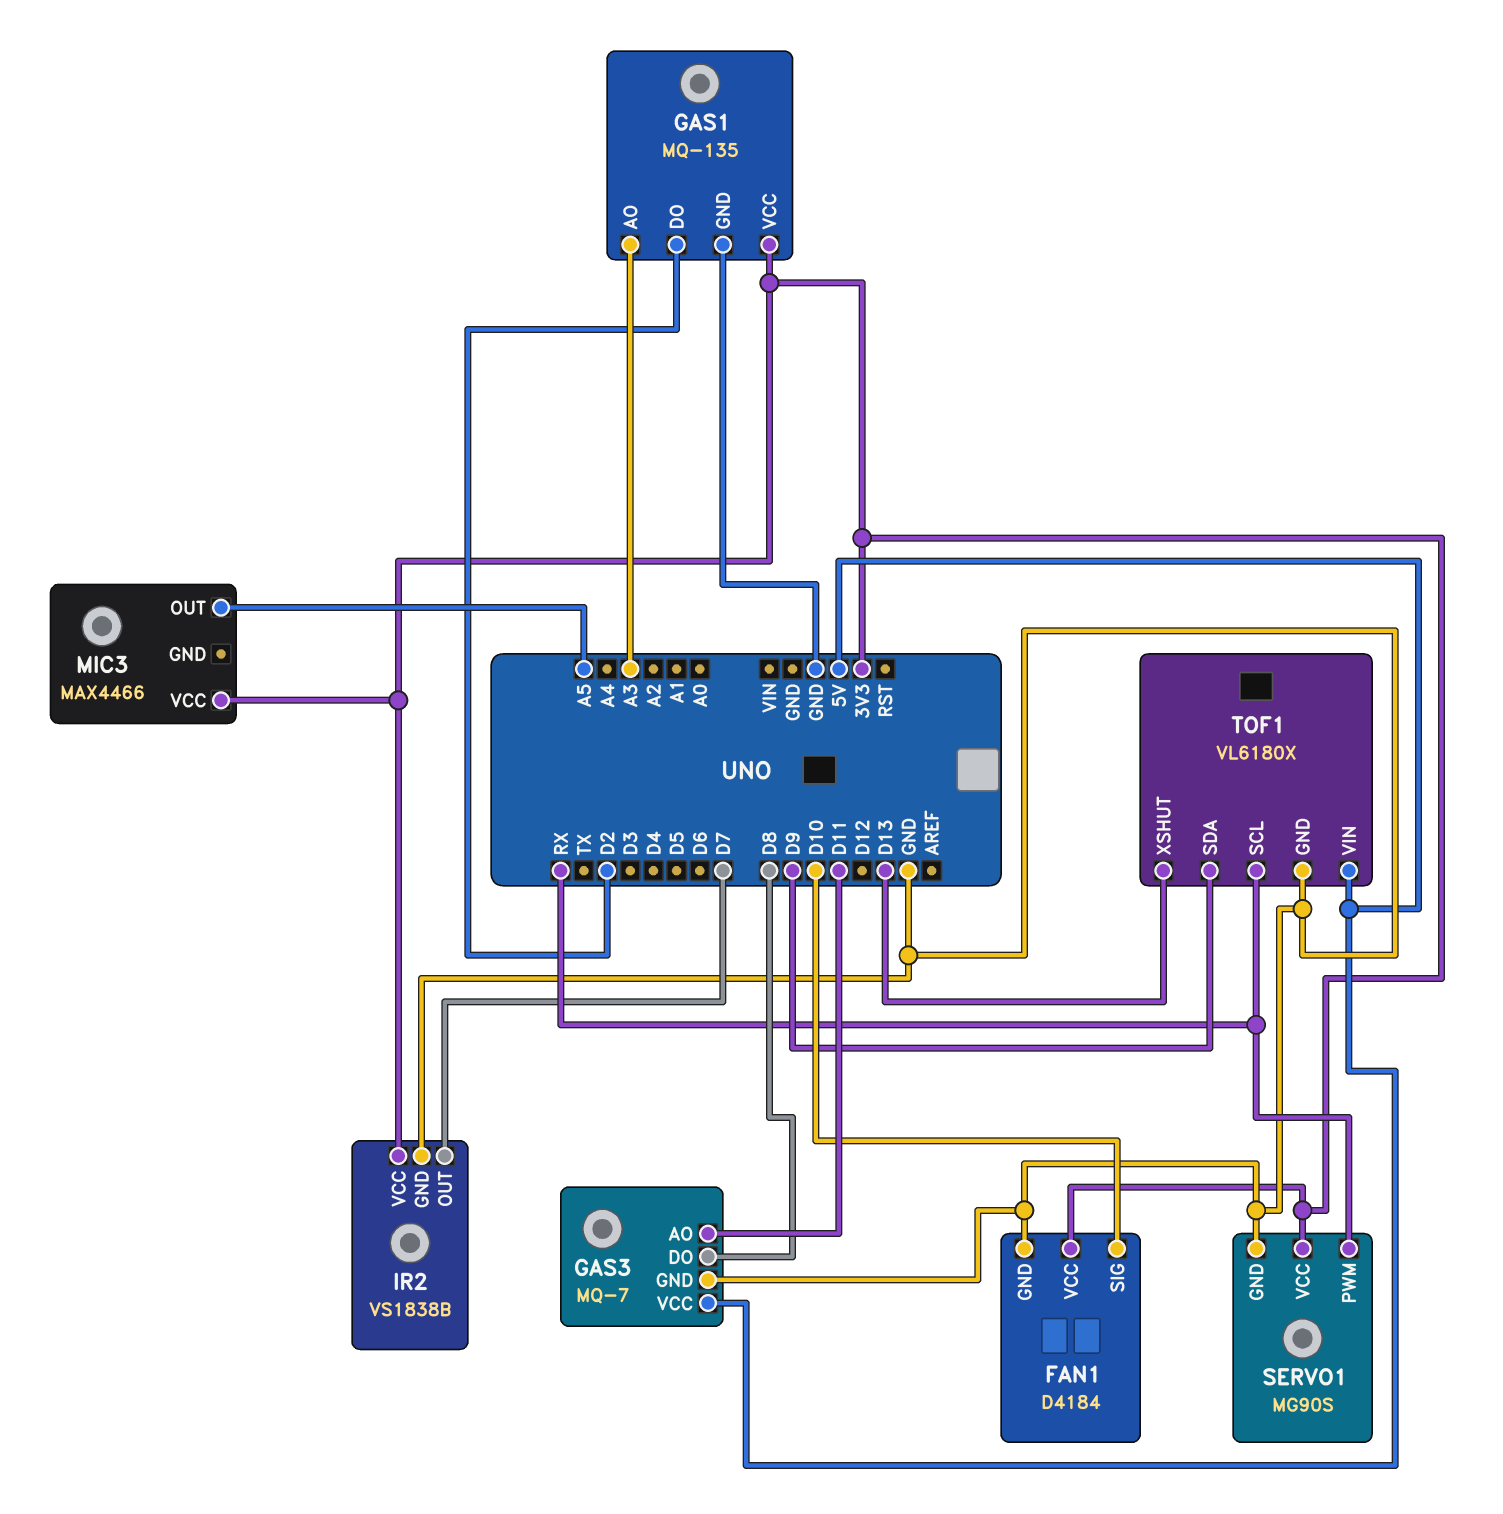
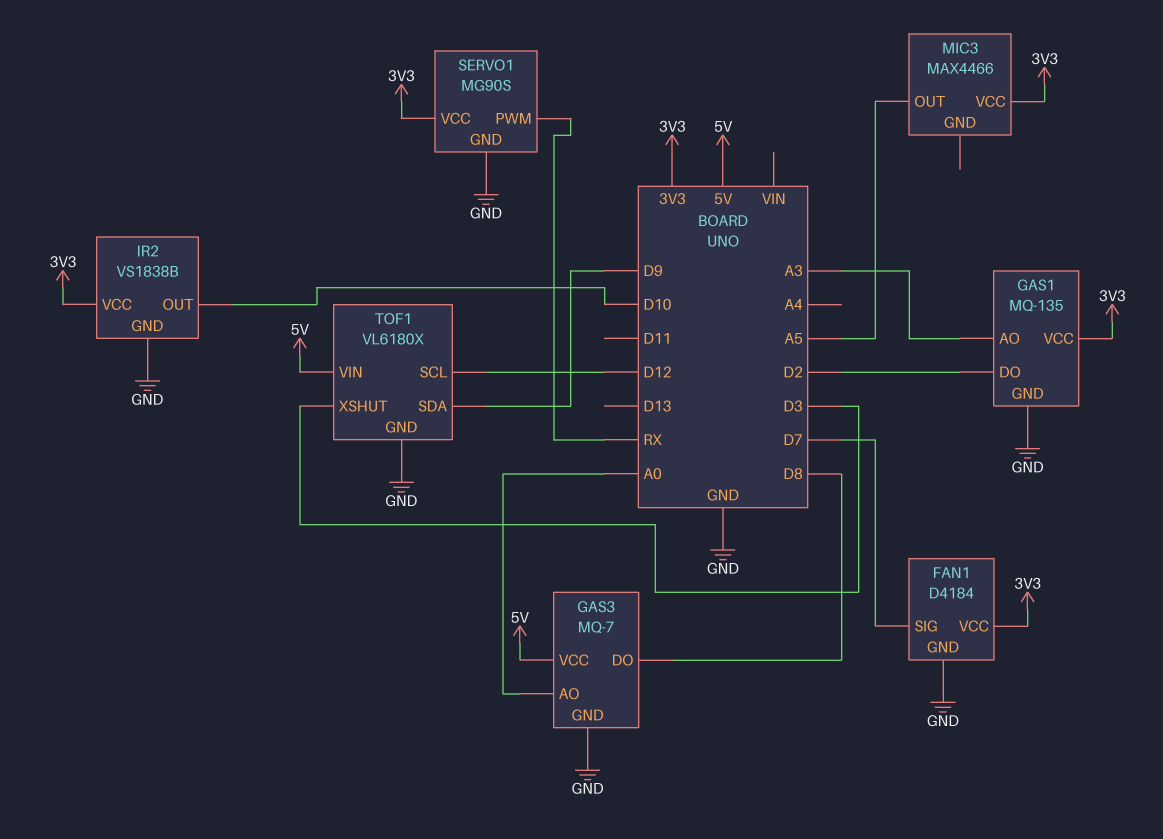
FAN1 pin SIG: D10 -> D7
GAS3 pin AO: D11 -> A0
IR2 pin OUT: D7 -> D10
TOF1 pin SCL: RX -> D12
TOF1 pin XSHUT: D13 -> D3

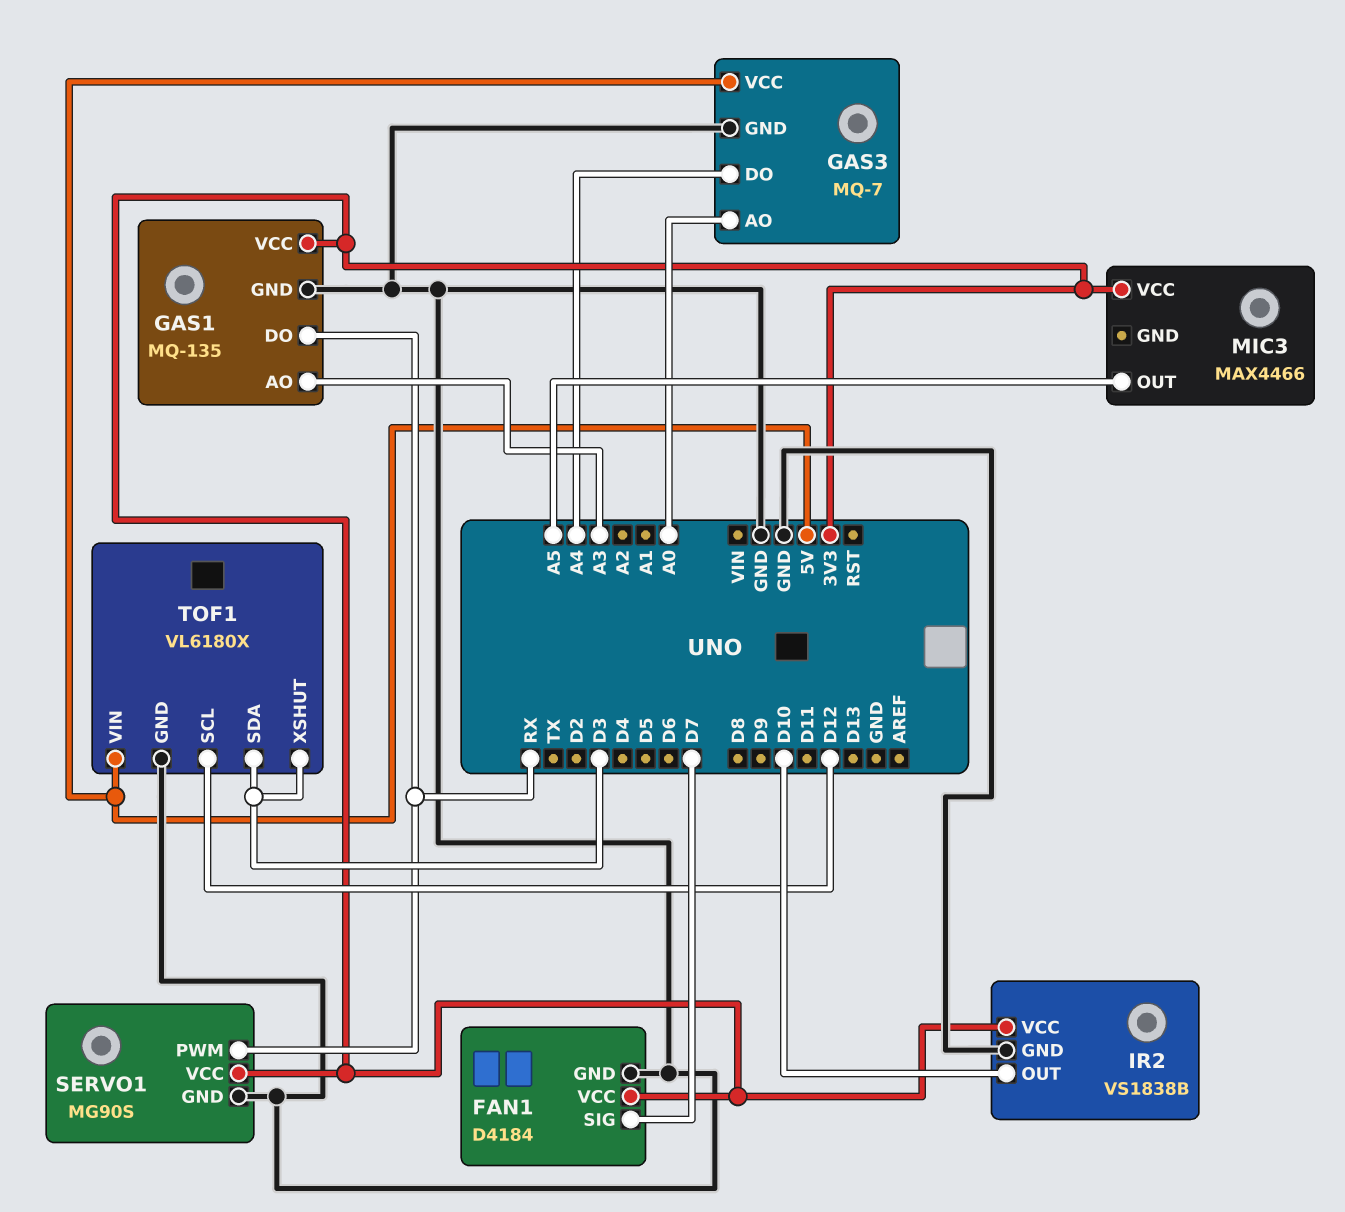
GAS1 pin DO: D2 -> RX
GAS3 pin DO: D8 -> A4
TOF1 pin SDA: D9 -> D3

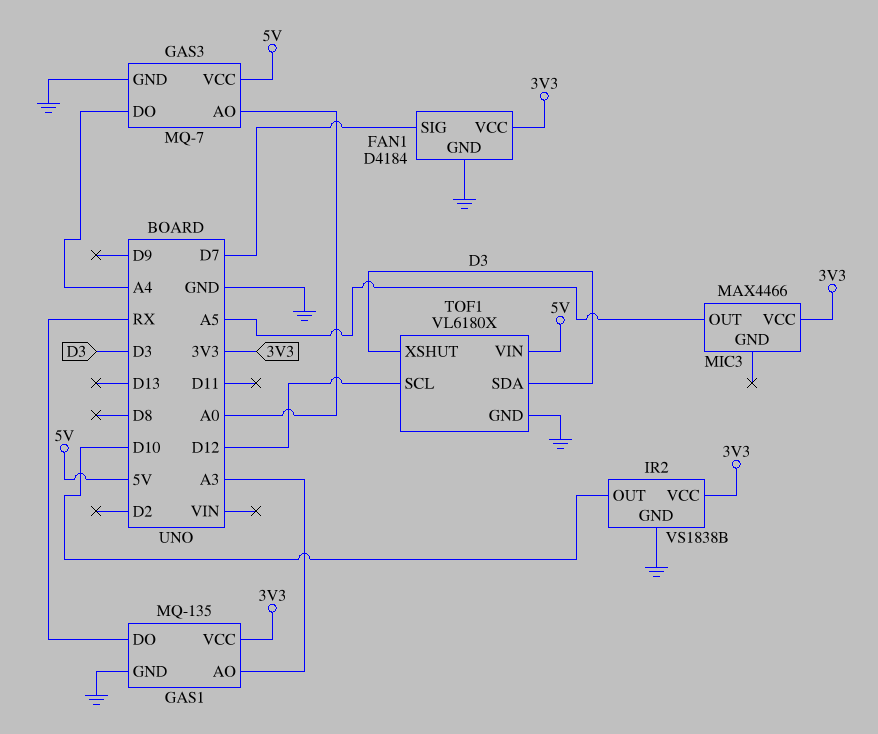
SERVO1: MG90S -> none
SERVO1 pin GND: GND -> none
SERVO1 pin PWM: RX -> none
SERVO1 pin VCC: 3V3 -> none

